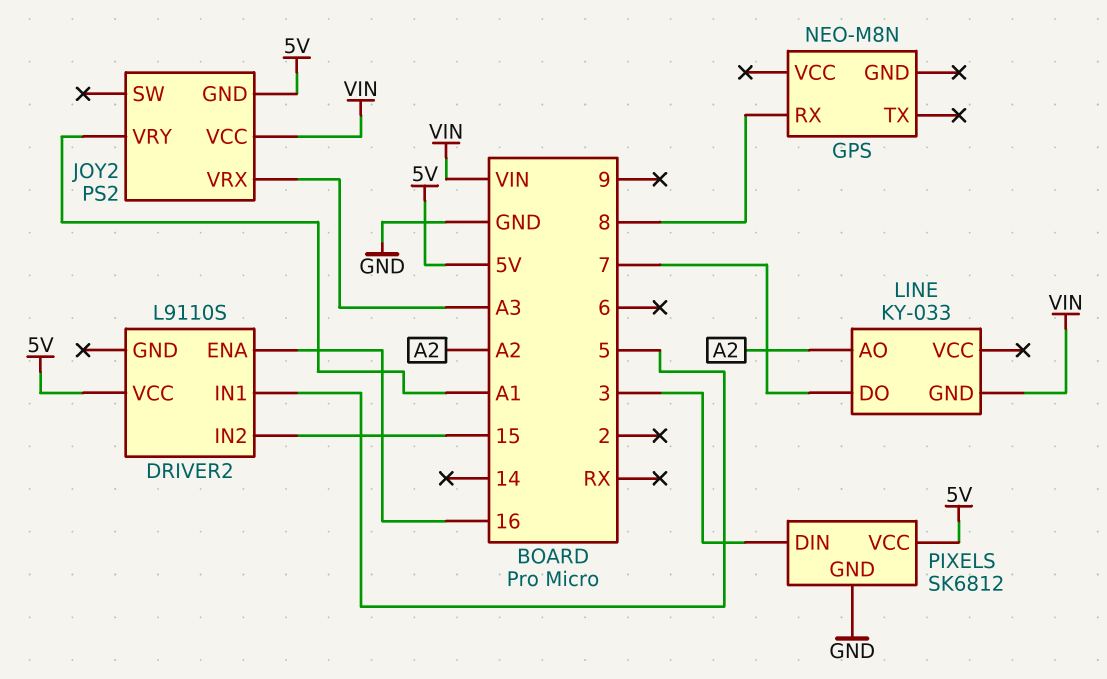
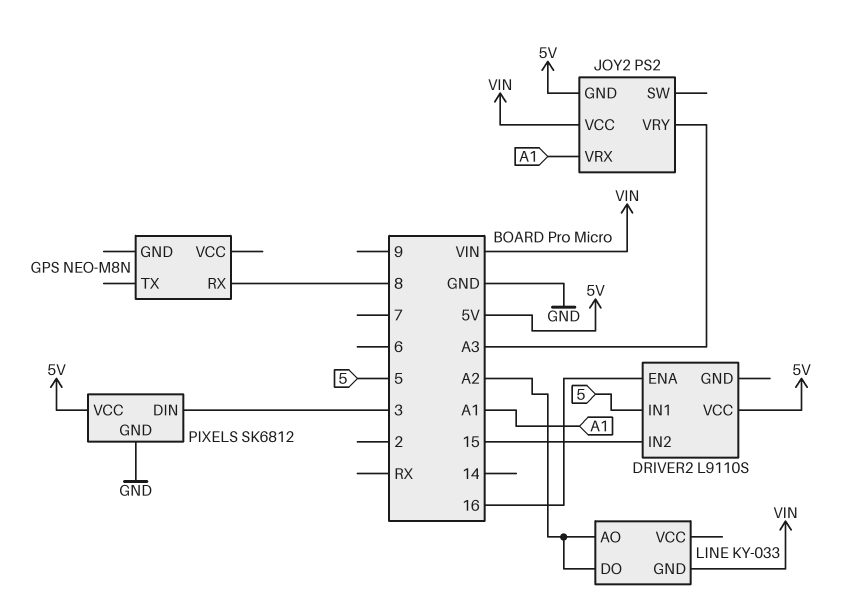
JOY2 pin VRX: A3 -> A1
JOY2 pin VRY: A1 -> A3
LINE pin DO: 7 -> A2

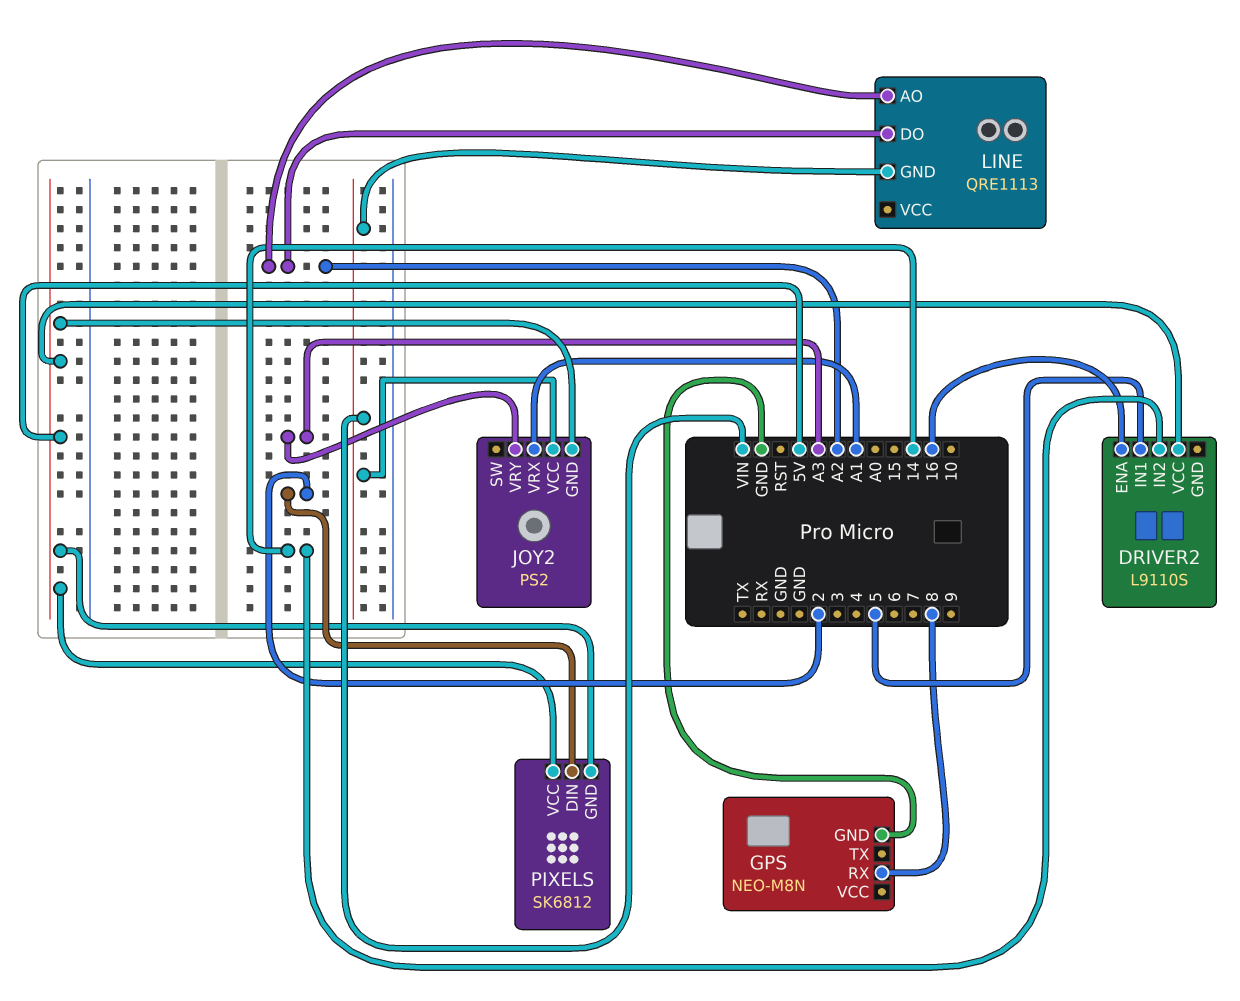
DRIVER2 pin IN2: 15 -> 14
GPS pin GND: none -> GND
LINE: KY-033 -> QRE1113
PIXELS pin DIN: 3 -> 2
PIXELS pin GND: GND -> 5V

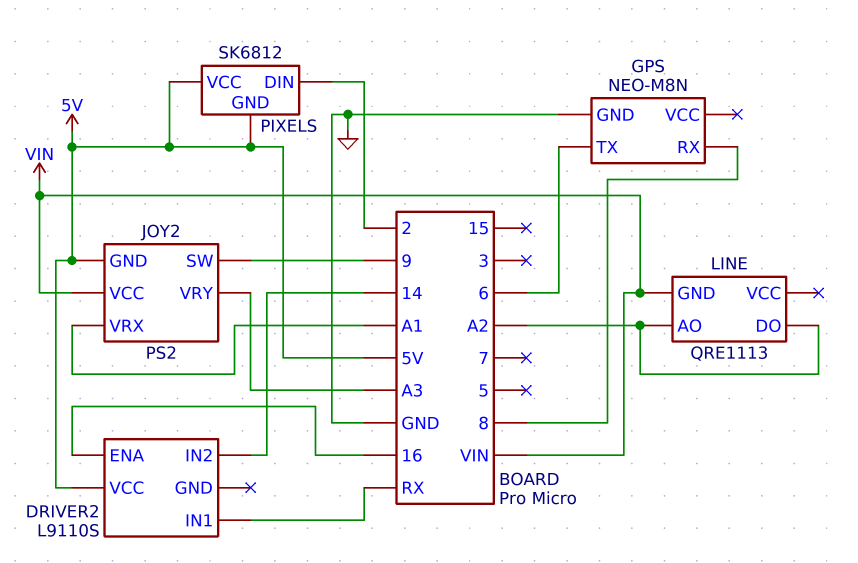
DRIVER2 pin IN1: 5 -> RX
GPS pin TX: none -> 6
JOY2 pin SW: none -> 9

